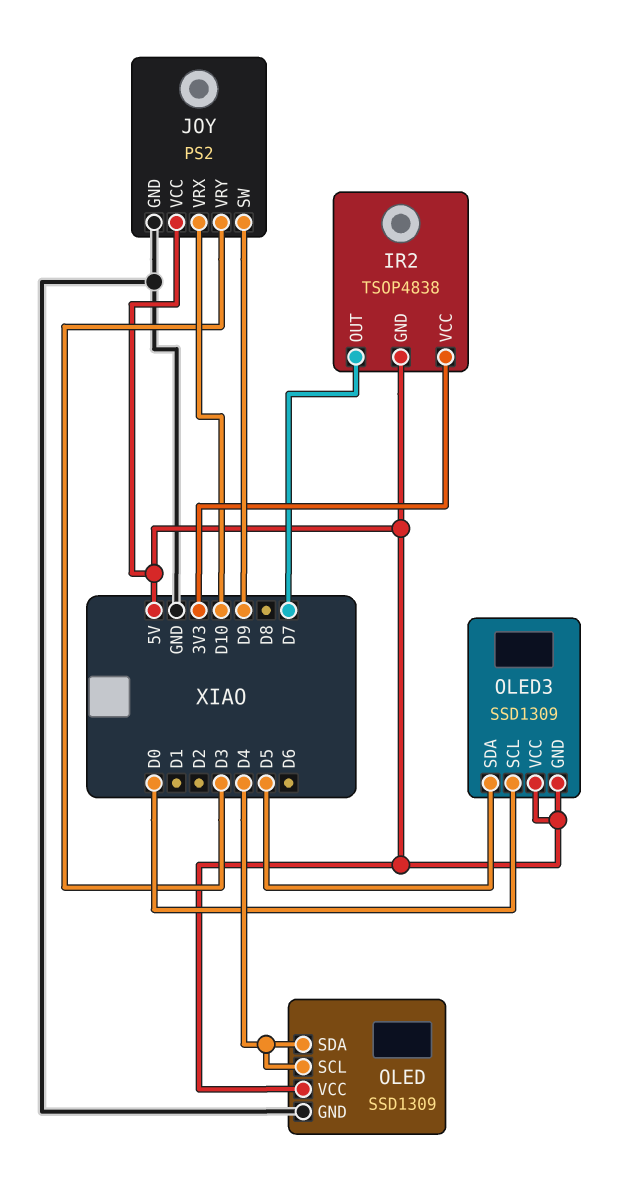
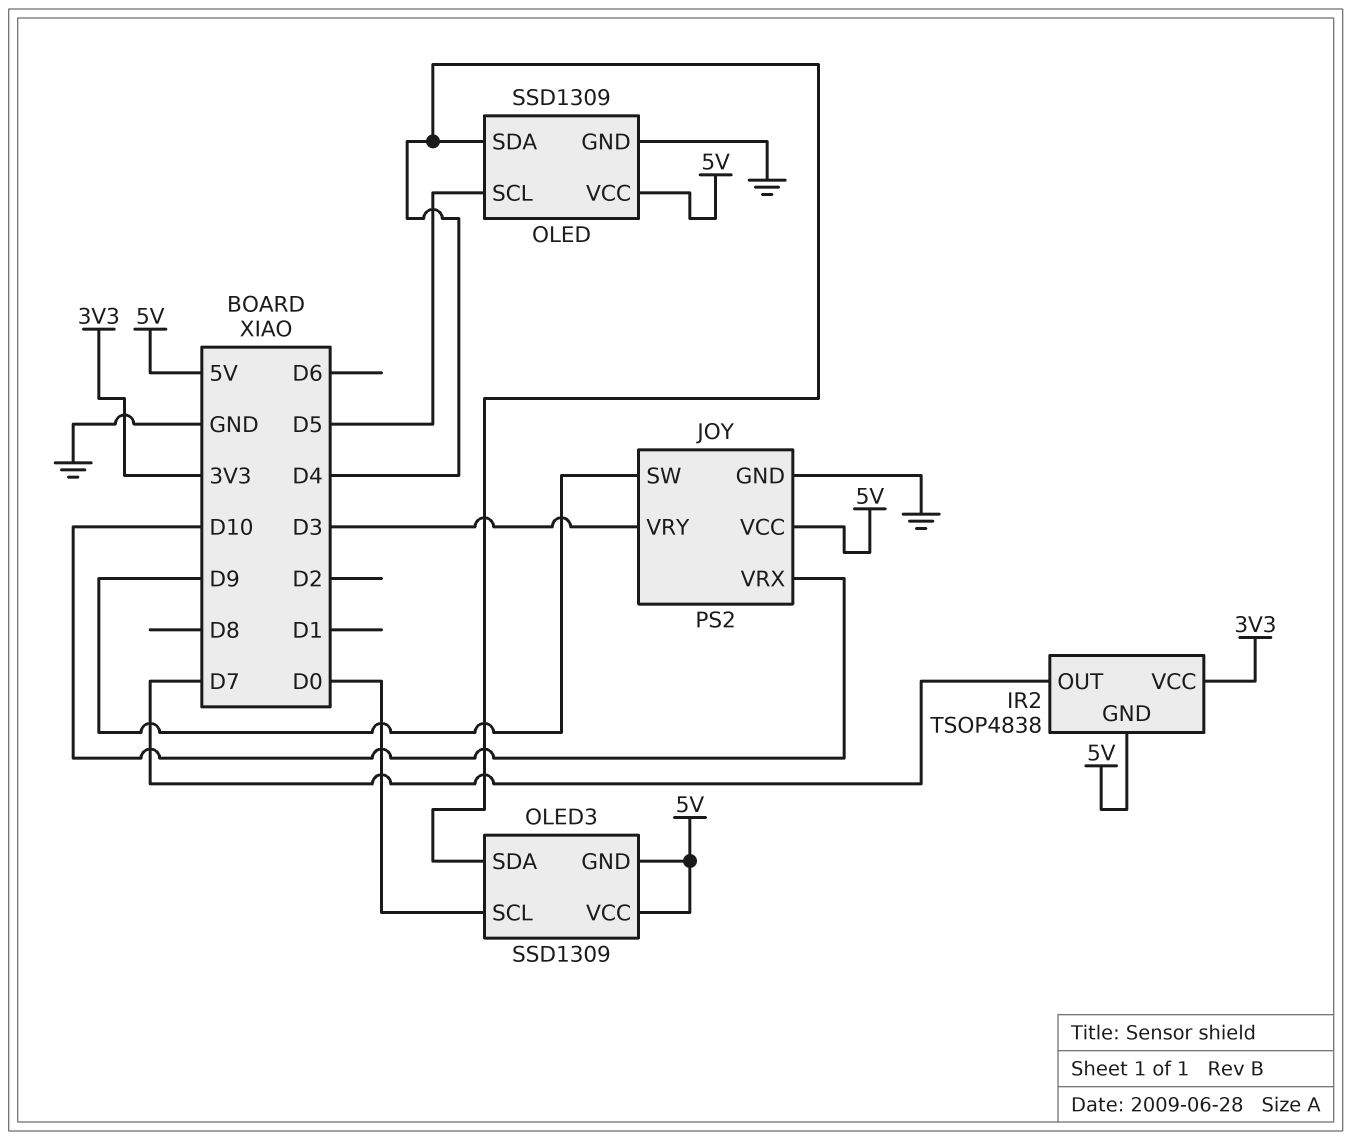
OLED pin SCL: D4 -> D5
OLED3 pin SDA: D5 -> D4

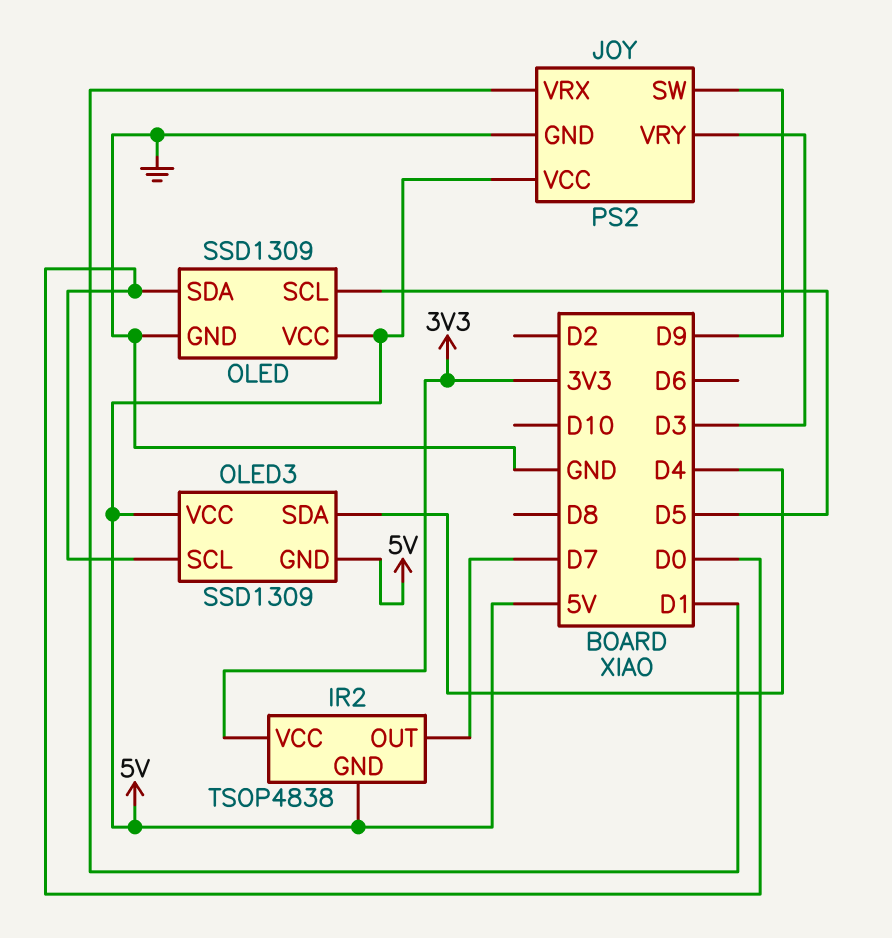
JOY pin VRX: D10 -> D1
OLED pin SDA: D4 -> D0

